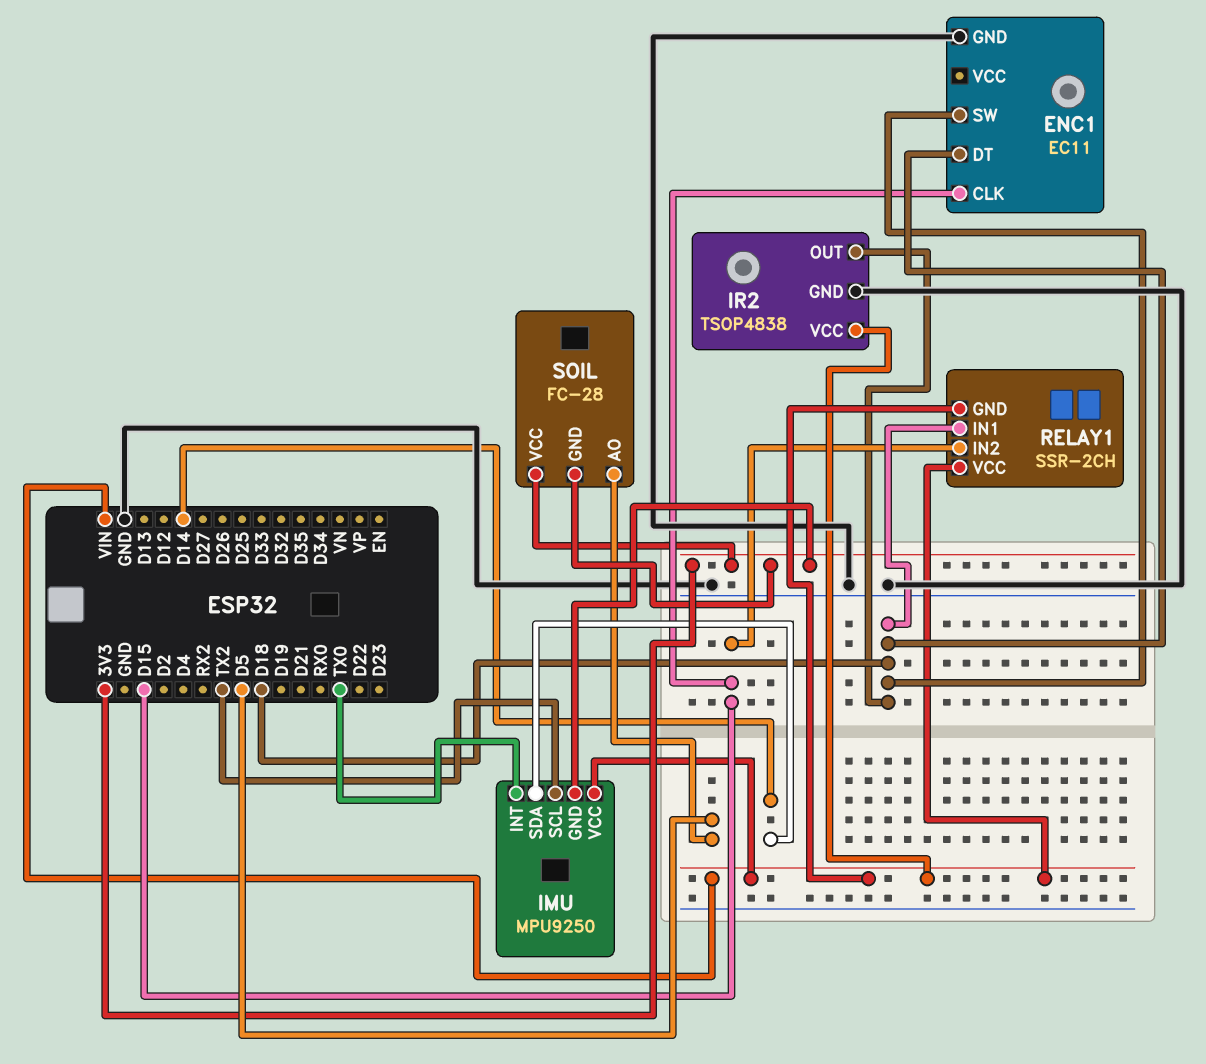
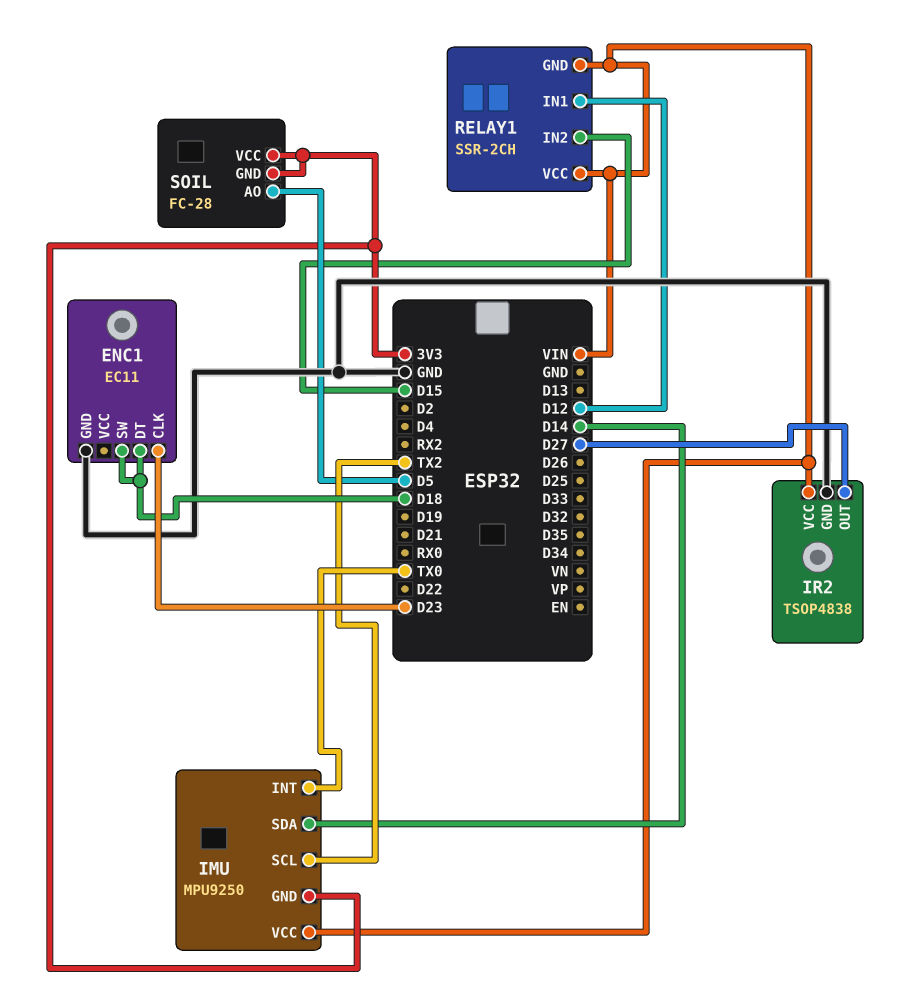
ENC1 pin CLK: D15 -> D23
IR2 pin OUT: D18 -> D27
RELAY1 pin IN1: D18 -> D12

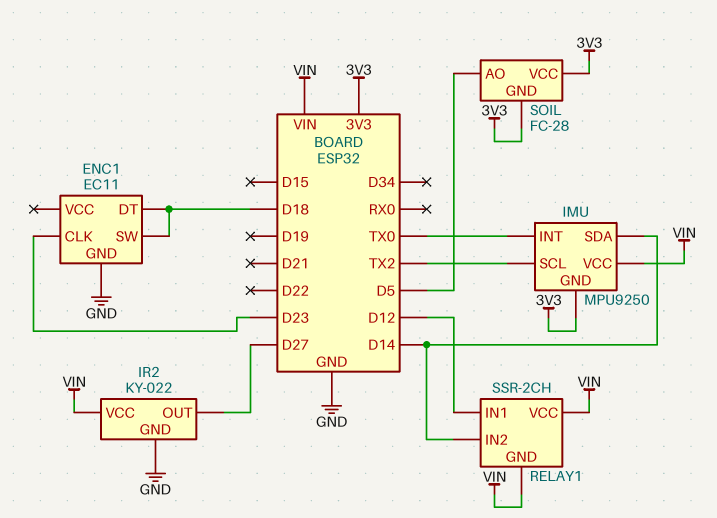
IR2: TSOP4838 -> KY-022
RELAY1 pin IN2: D15 -> D14

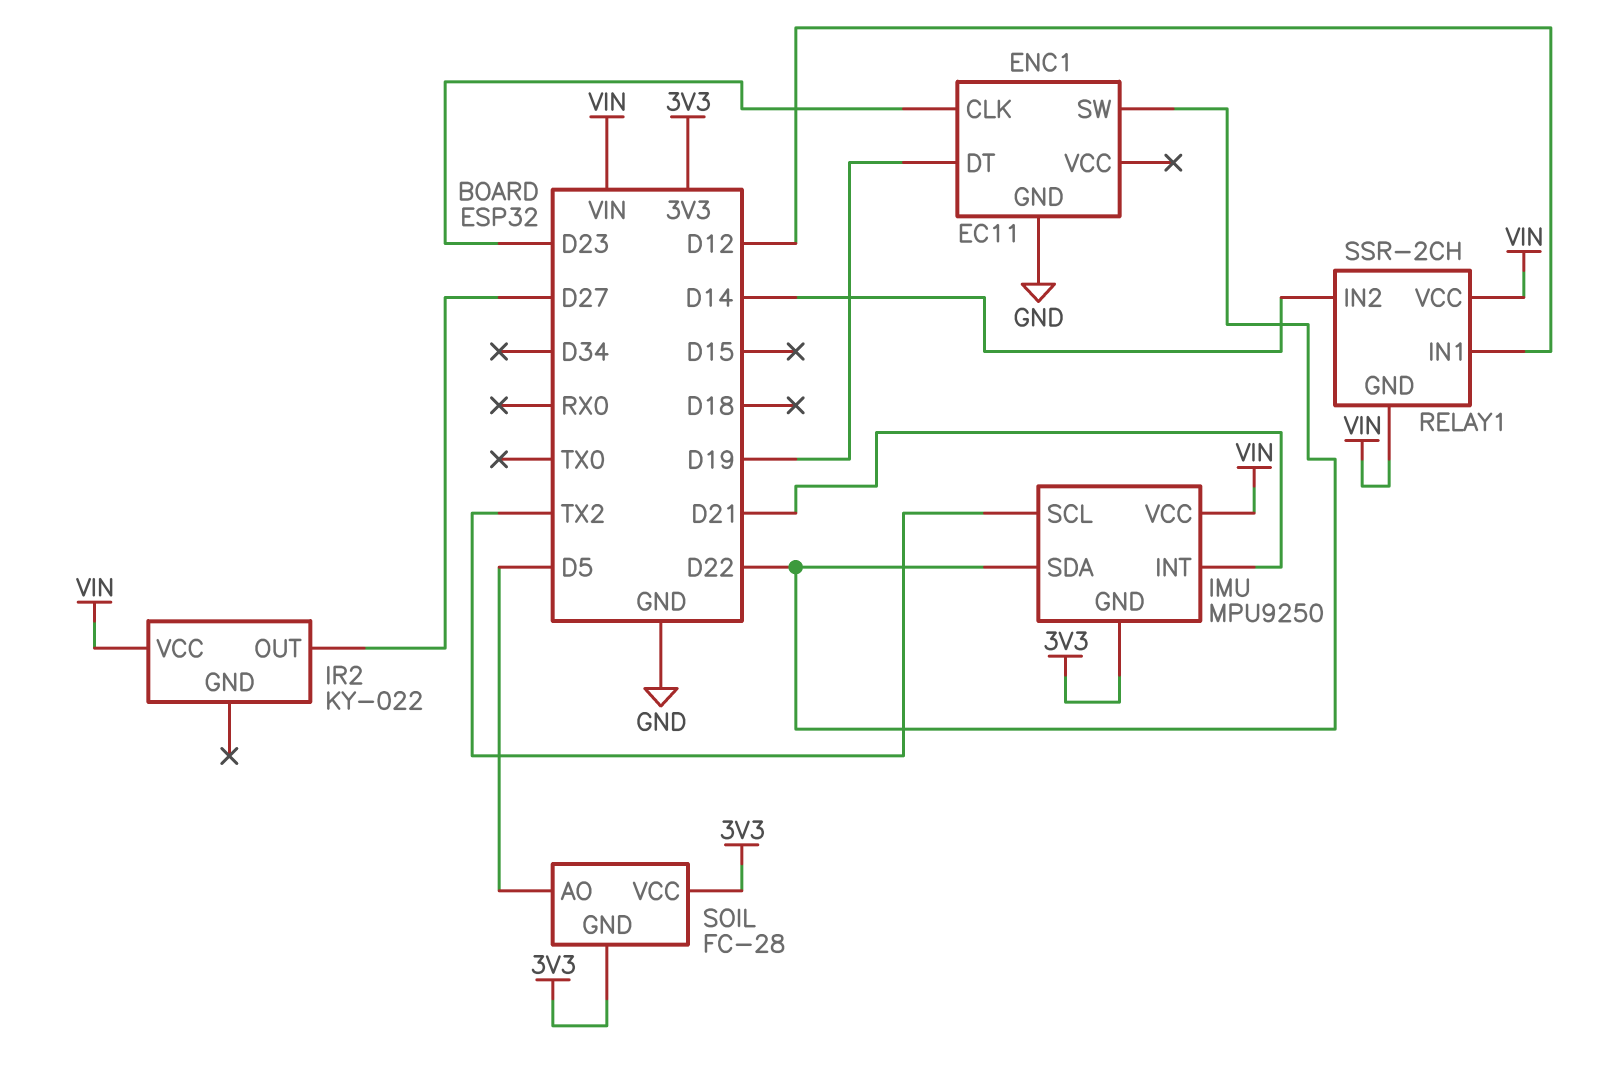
ENC1 pin DT: D18 -> D19
ENC1 pin SW: D18 -> D22
IMU pin INT: TX0 -> D21
IMU pin SDA: D14 -> D22
IR2 pin GND: GND -> none

